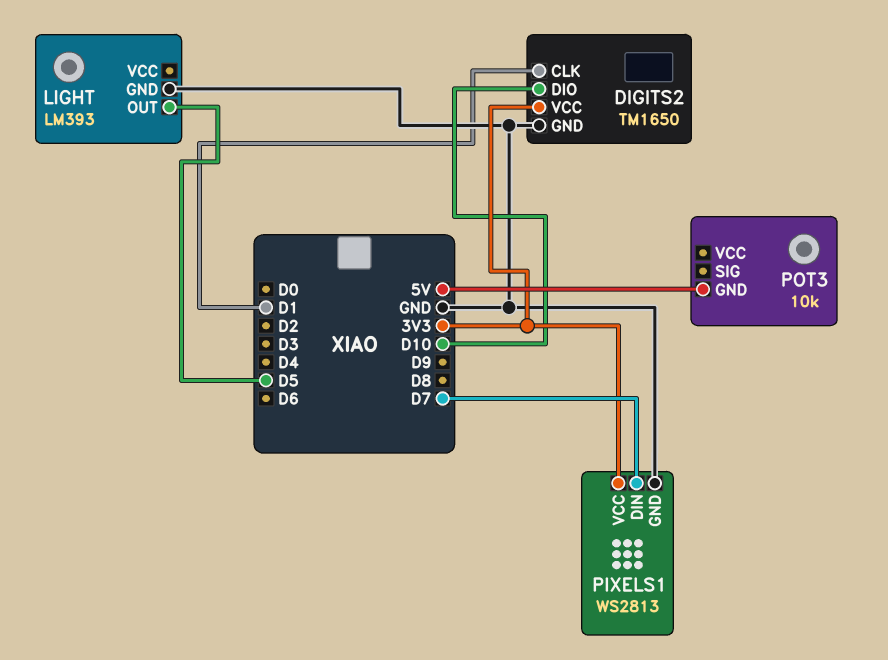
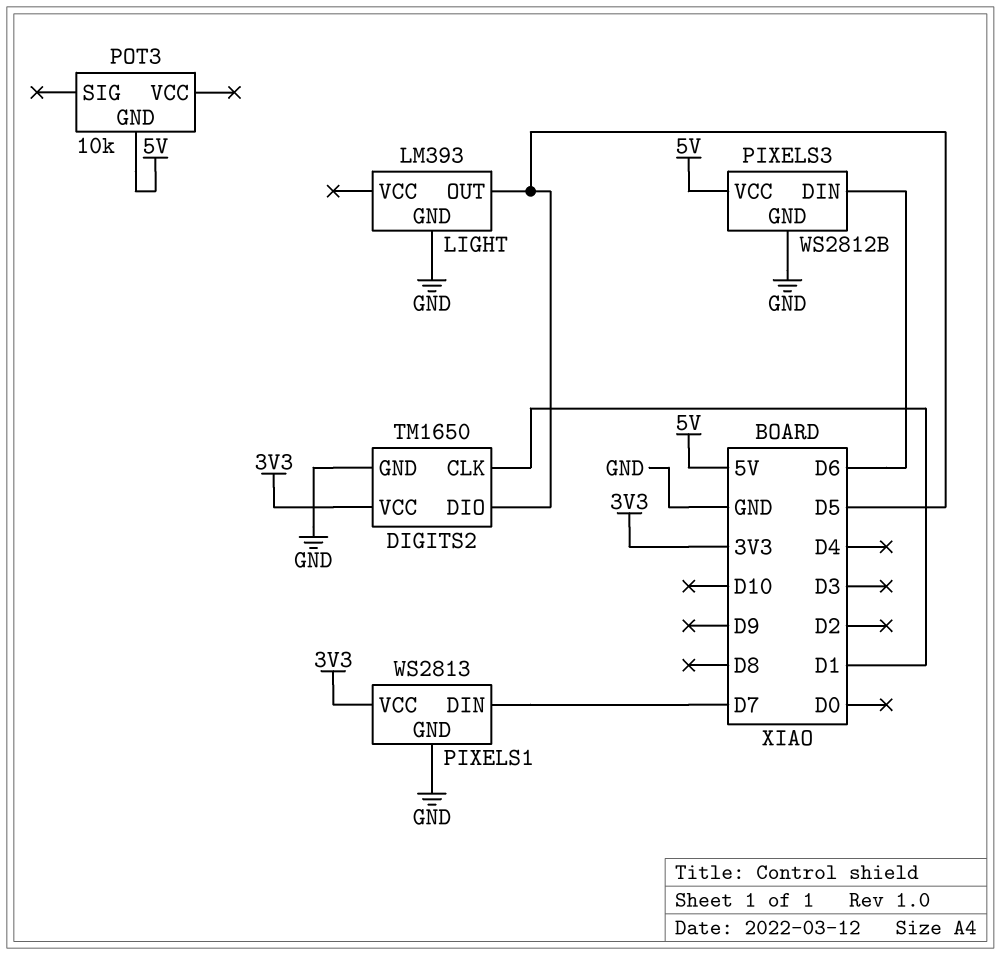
DIGITS2 pin DIO: D10 -> D5
PIXELS3: none -> WS2812B
PIXELS3 pin DIN: none -> D6
PIXELS3 pin GND: none -> GND
PIXELS3 pin VCC: none -> 5V

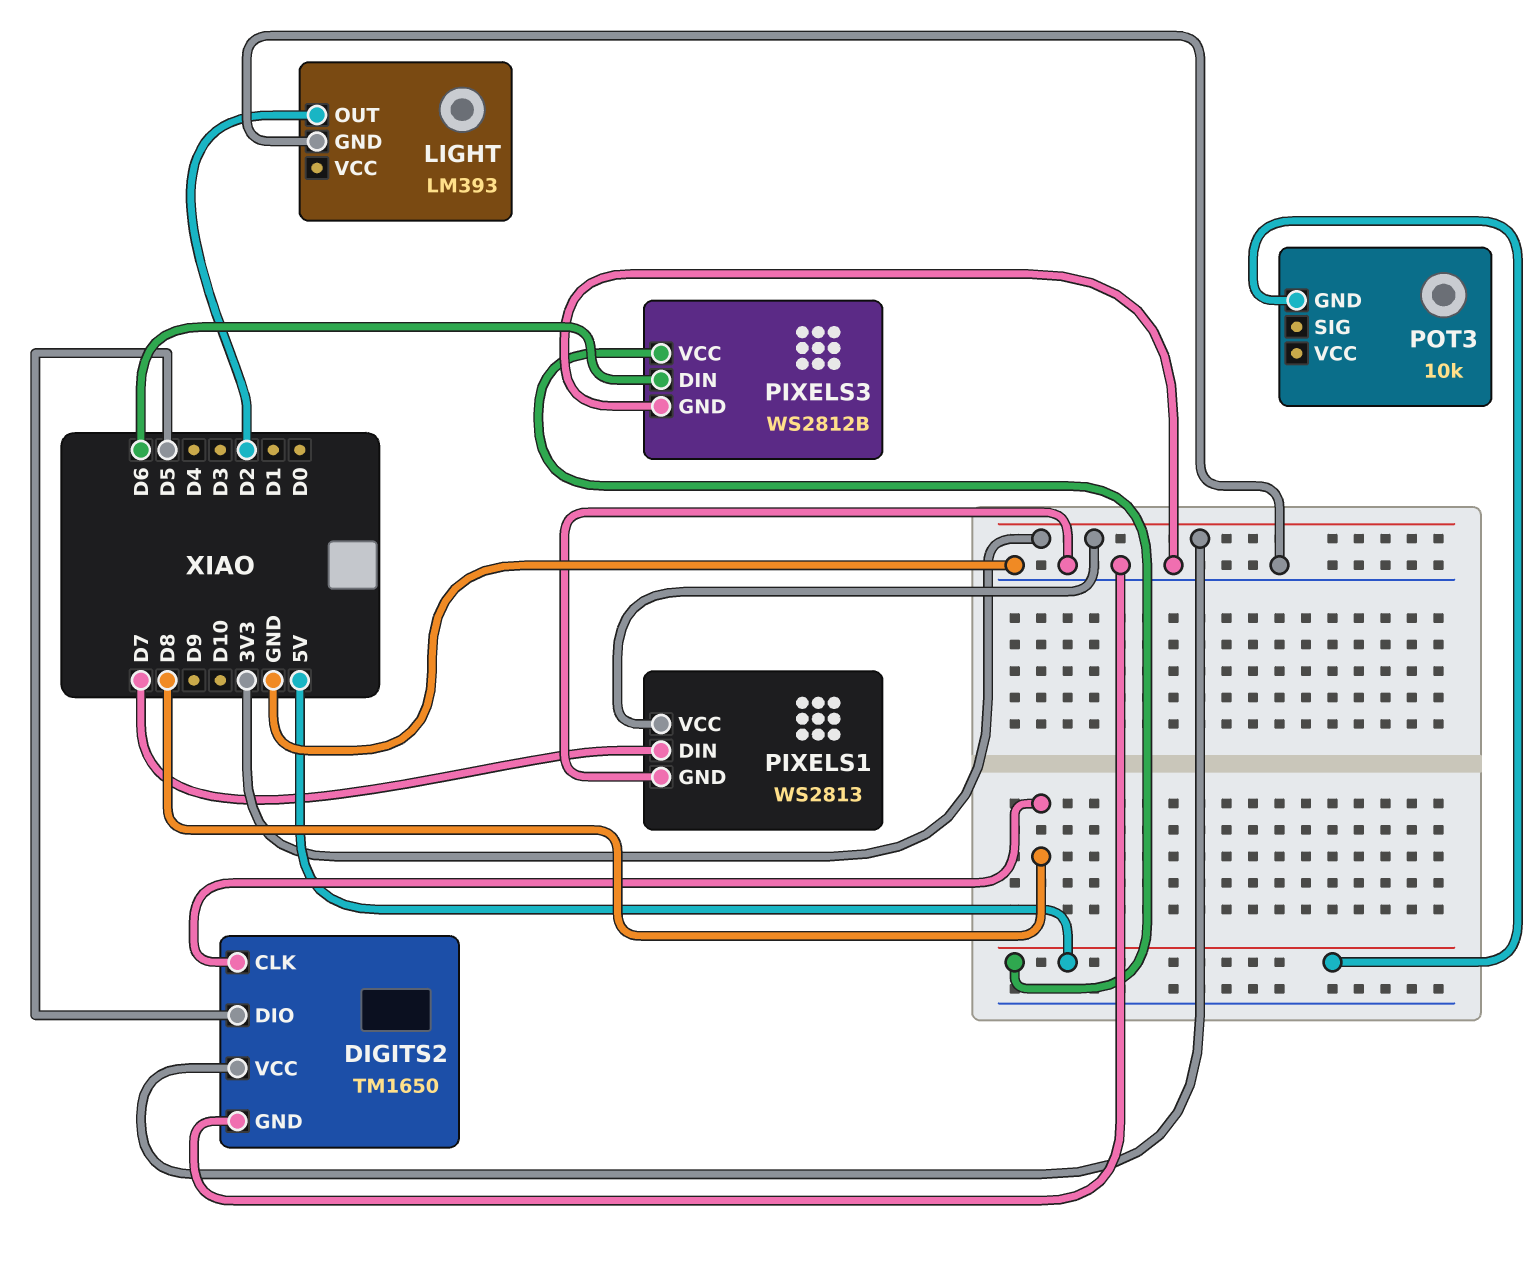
DIGITS2 pin CLK: D1 -> D8
LIGHT pin OUT: D5 -> D2

